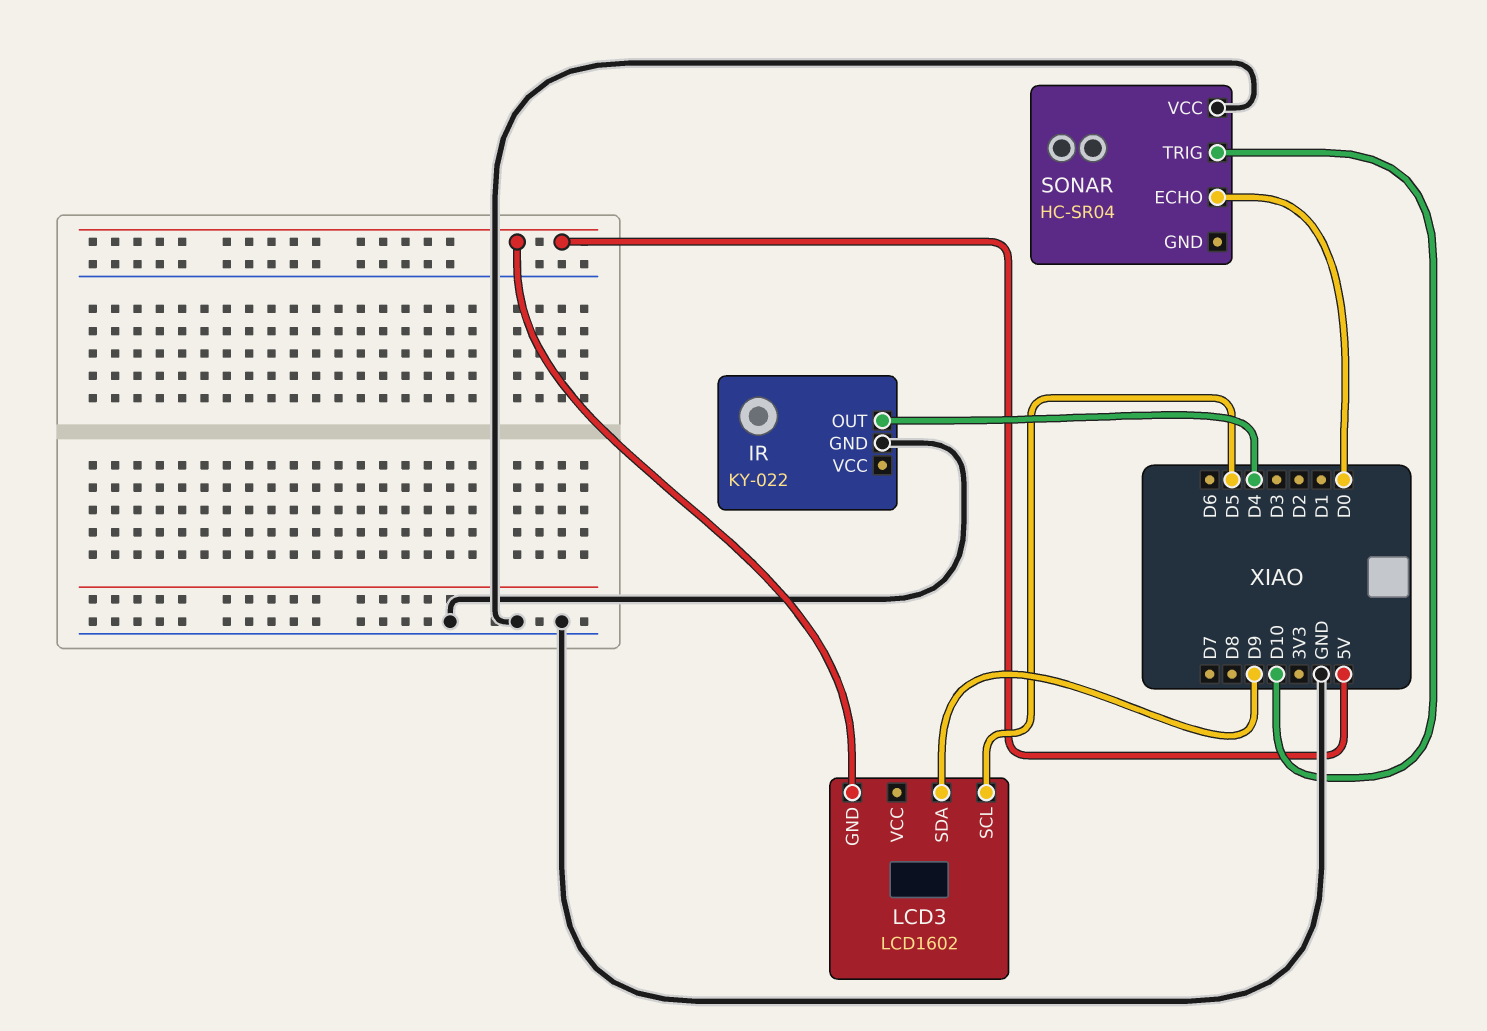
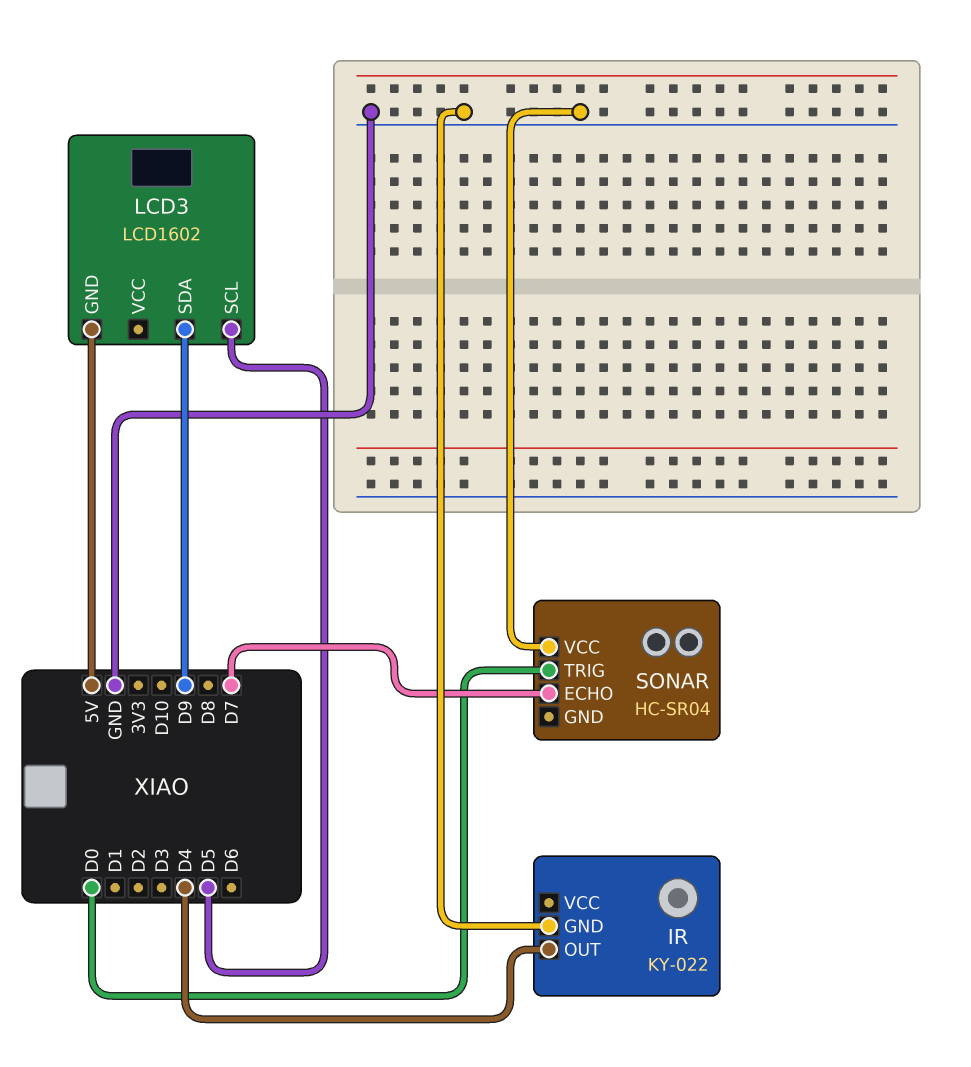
SONAR pin ECHO: D0 -> D7
SONAR pin TRIG: D10 -> D0

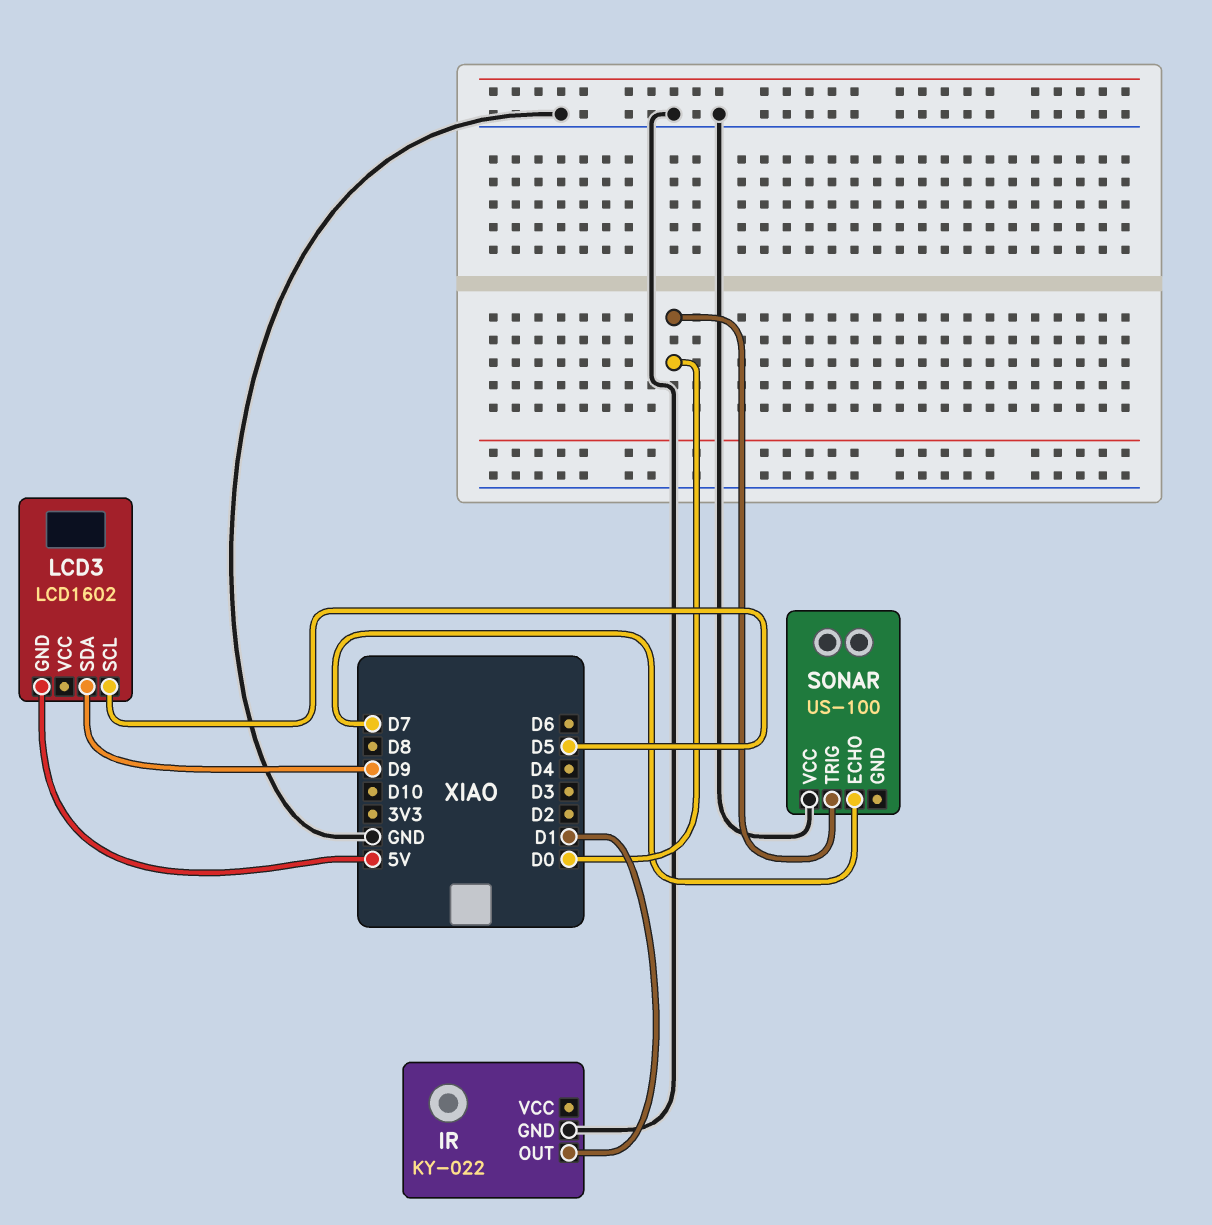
IR pin OUT: D4 -> D1
SONAR: HC-SR04 -> US-100

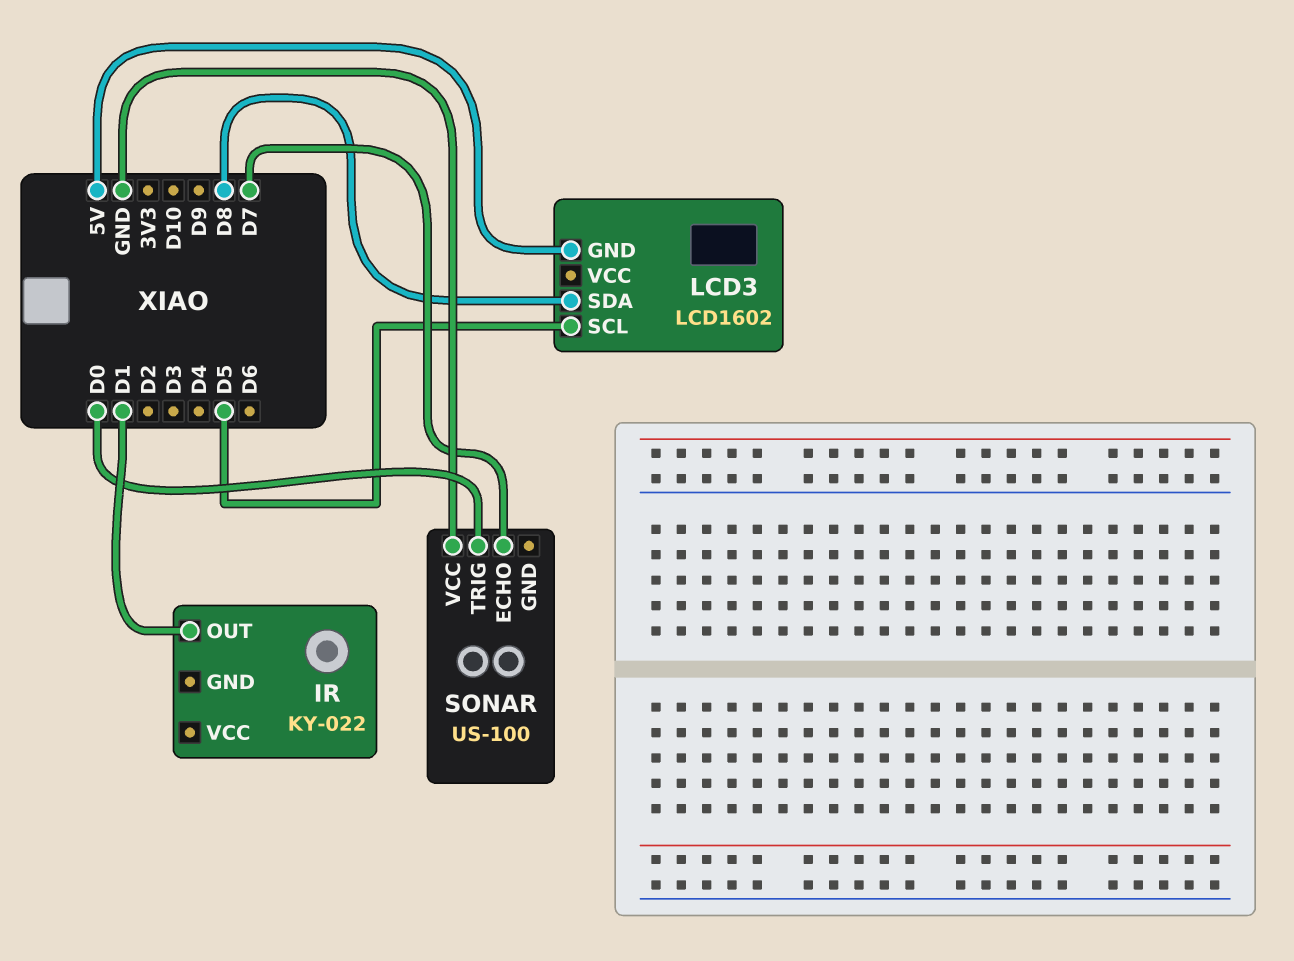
IR pin GND: GND -> none
LCD3 pin SDA: D9 -> D8

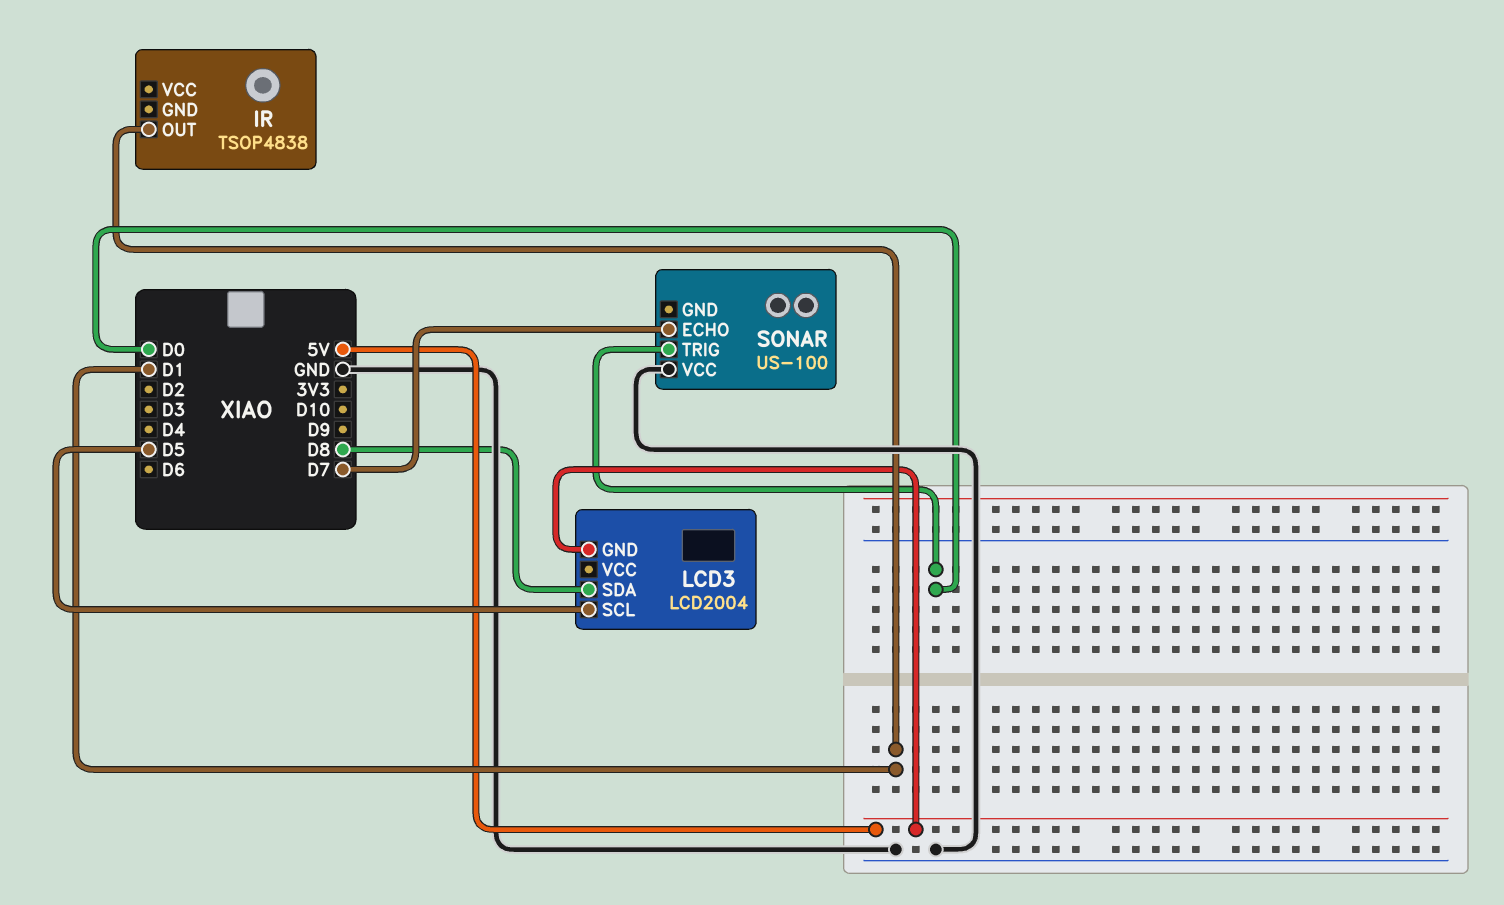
IR: KY-022 -> TSOP4838
LCD3: LCD1602 -> LCD2004

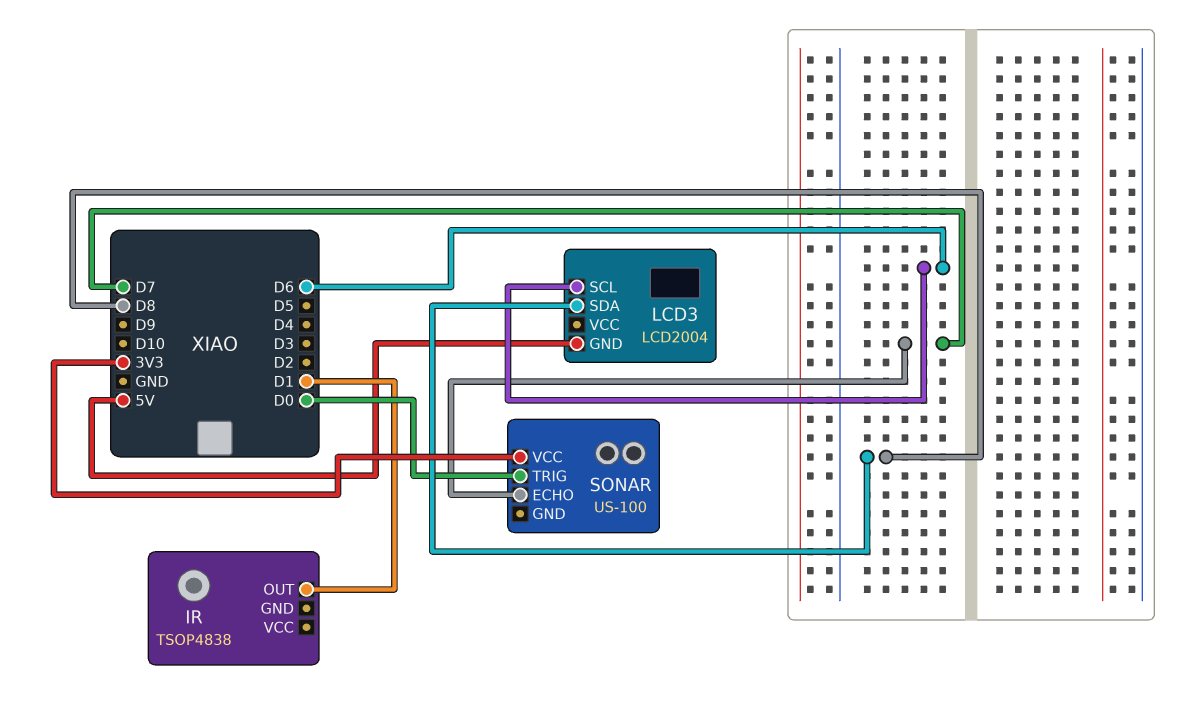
LCD3 pin SCL: D5 -> D6
SONAR pin VCC: GND -> 3V3

